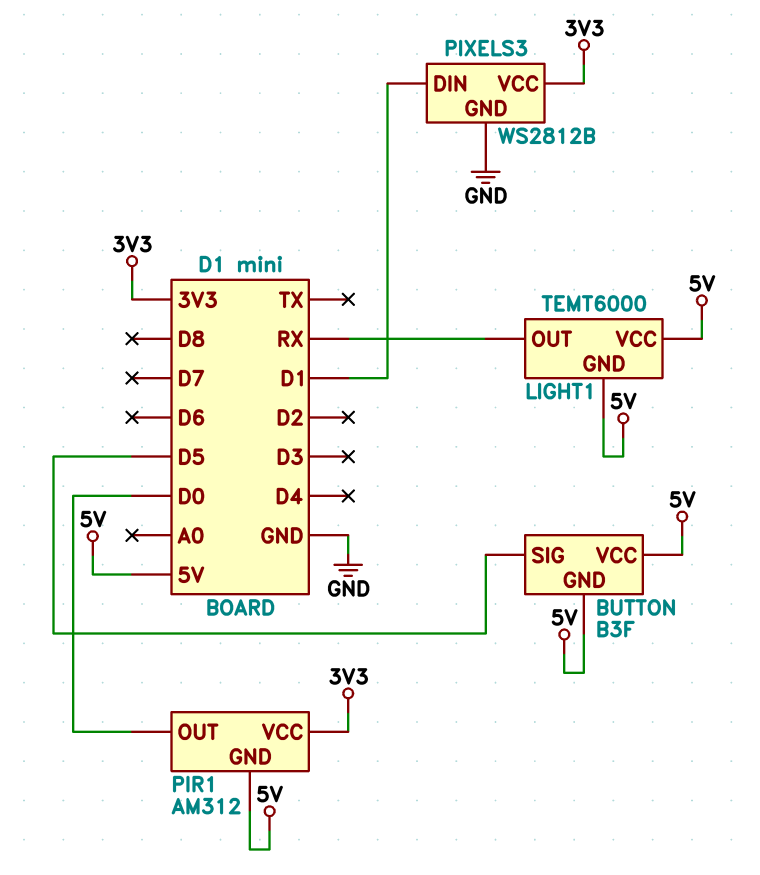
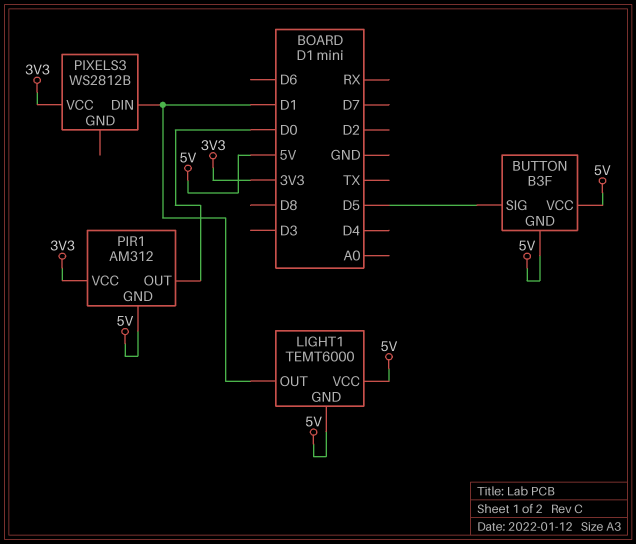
LIGHT1 pin OUT: RX -> D1
PIXELS3 pin GND: GND -> none

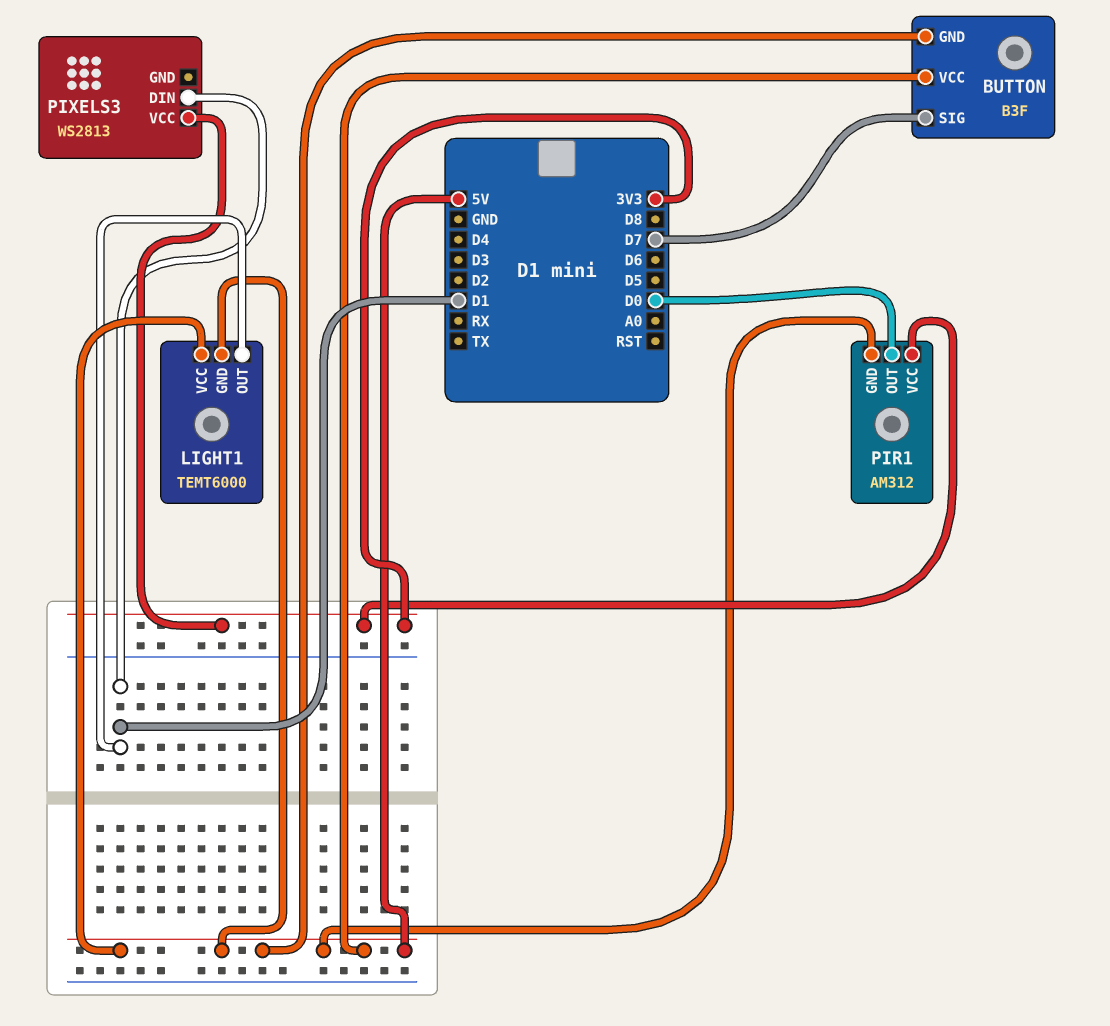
BUTTON pin SIG: D5 -> D7
PIXELS3: WS2812B -> WS2813

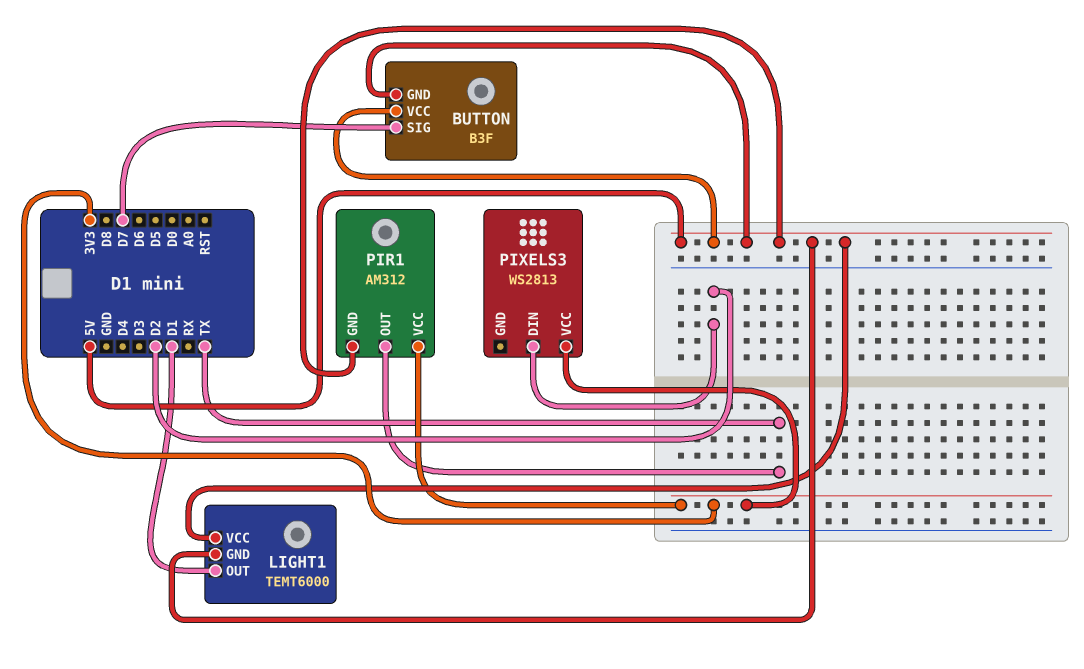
PIR1 pin OUT: D0 -> TX
PIXELS3 pin DIN: D1 -> D2

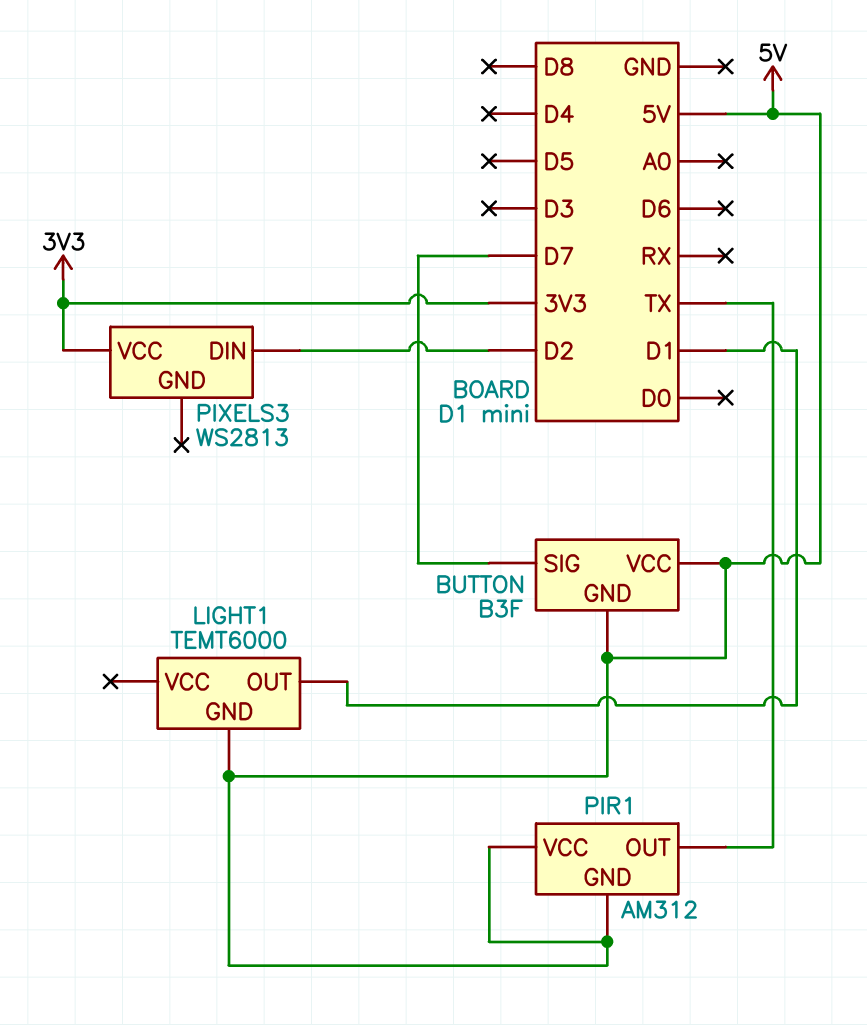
LIGHT1 pin VCC: 5V -> none
PIR1 pin VCC: 3V3 -> 5V

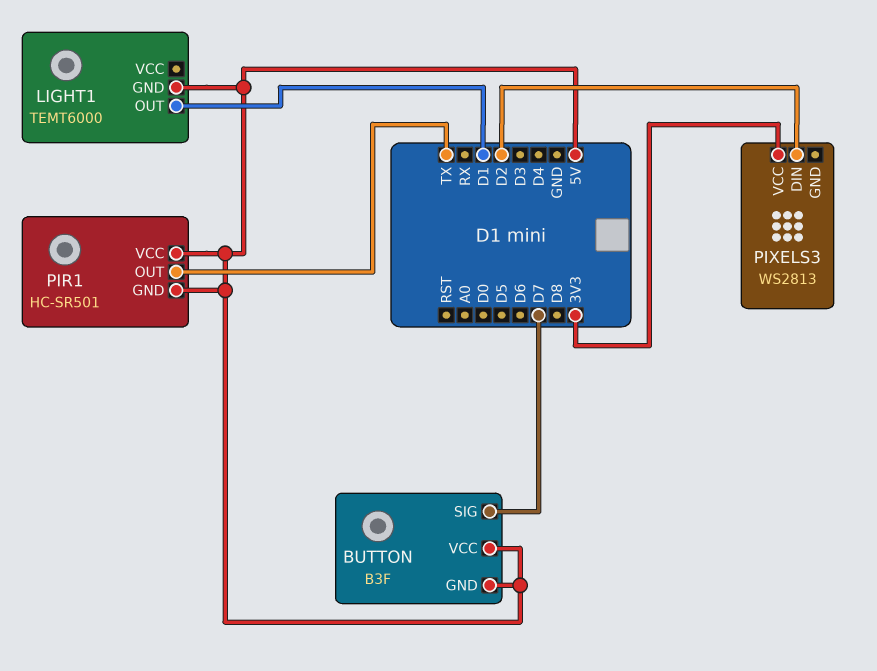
PIR1: AM312 -> HC-SR501

